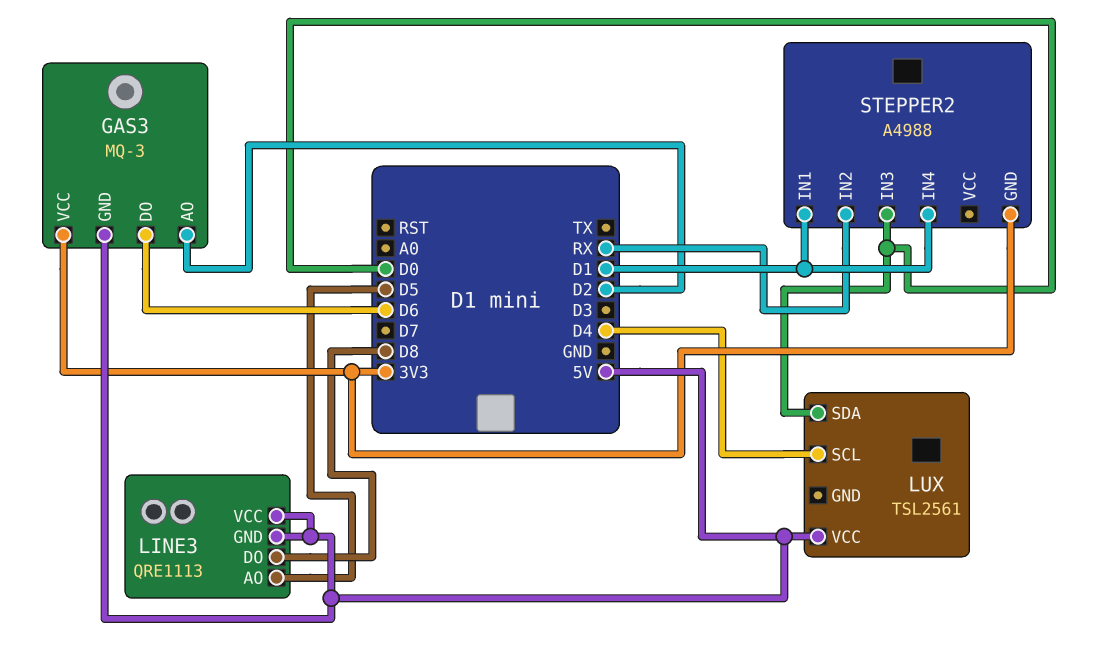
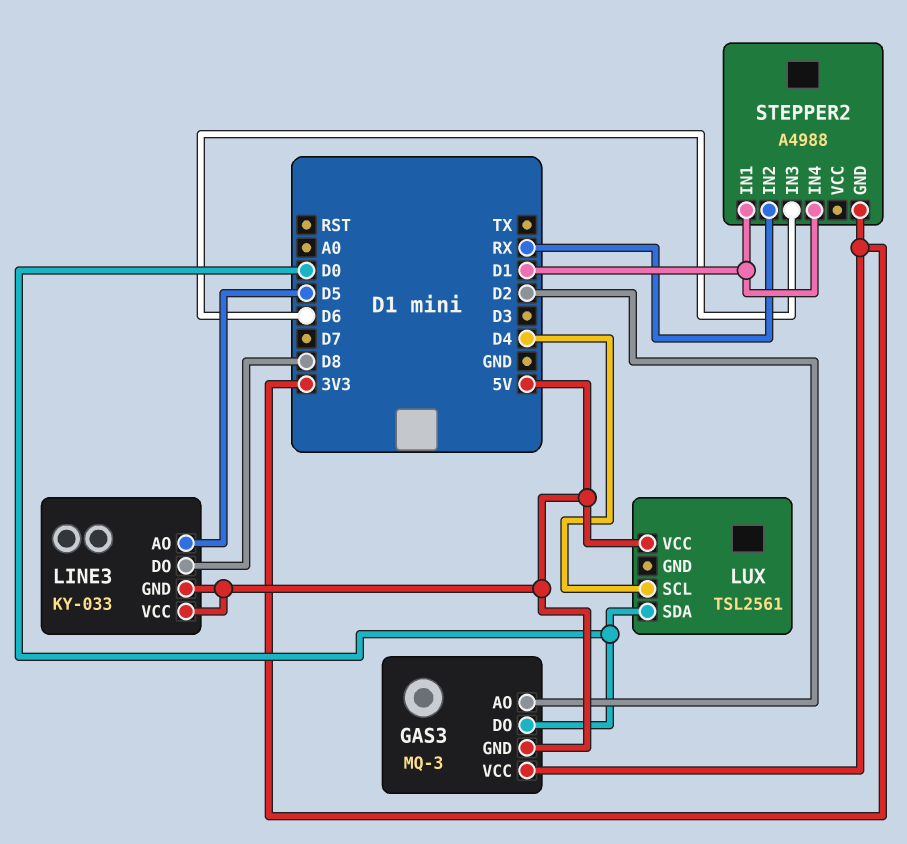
GAS3 pin DO: D6 -> D0
LINE3: QRE1113 -> KY-033
STEPPER2 pin IN3: D0 -> D6

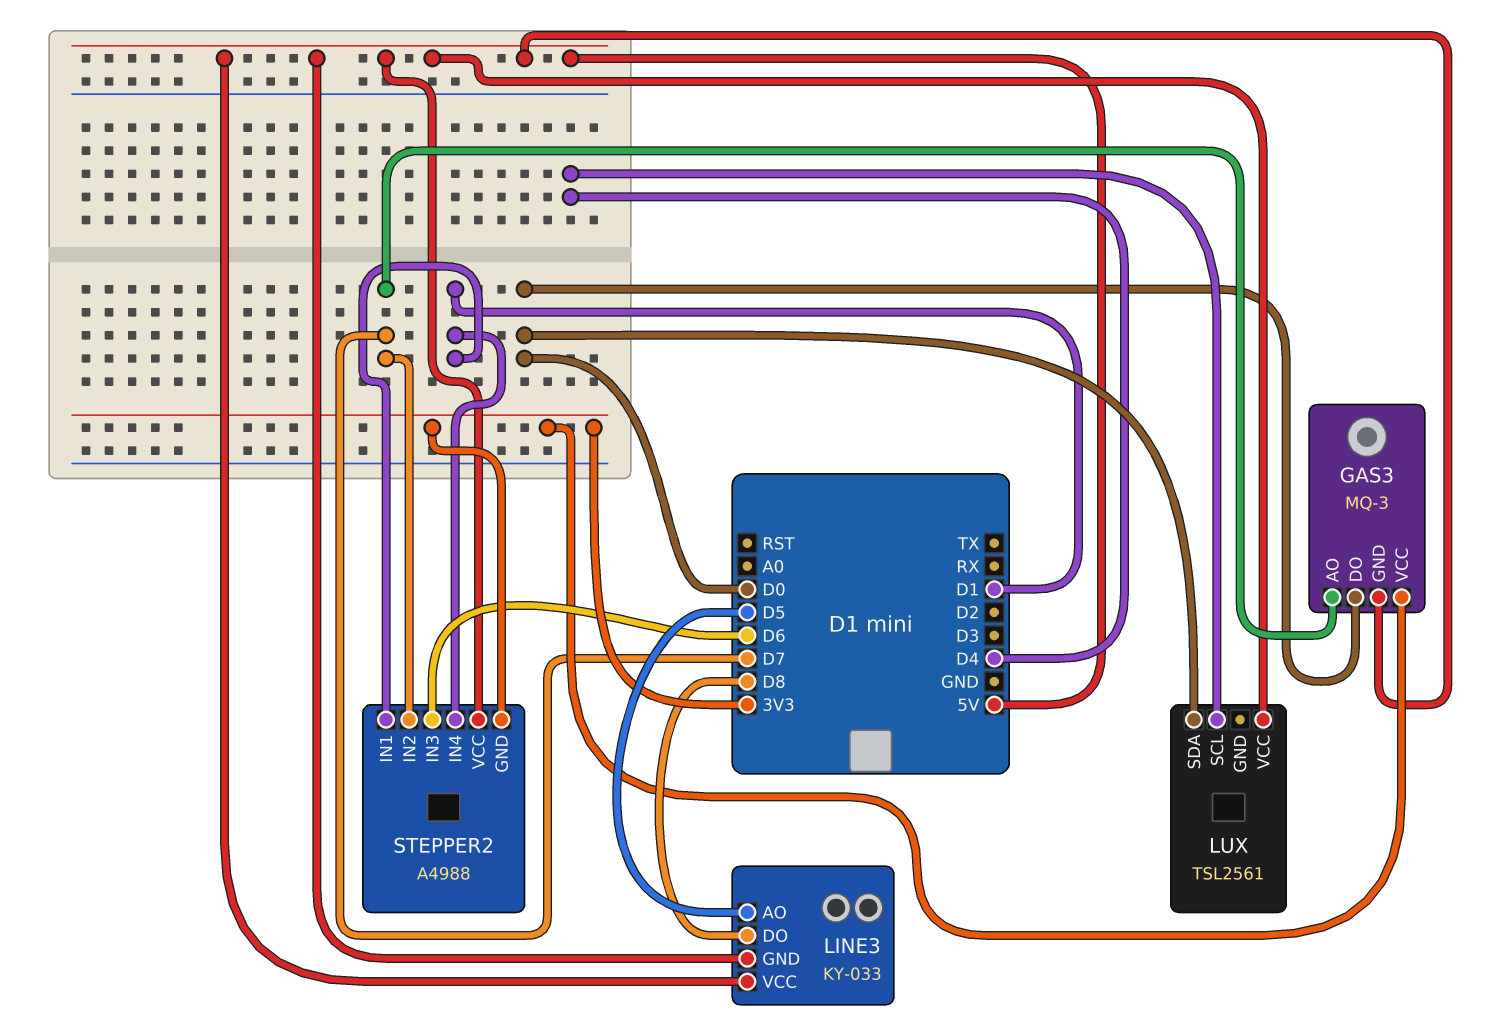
GAS3 pin AO: D2 -> D7
STEPPER2 pin IN2: RX -> D7
STEPPER2 pin VCC: none -> 5V

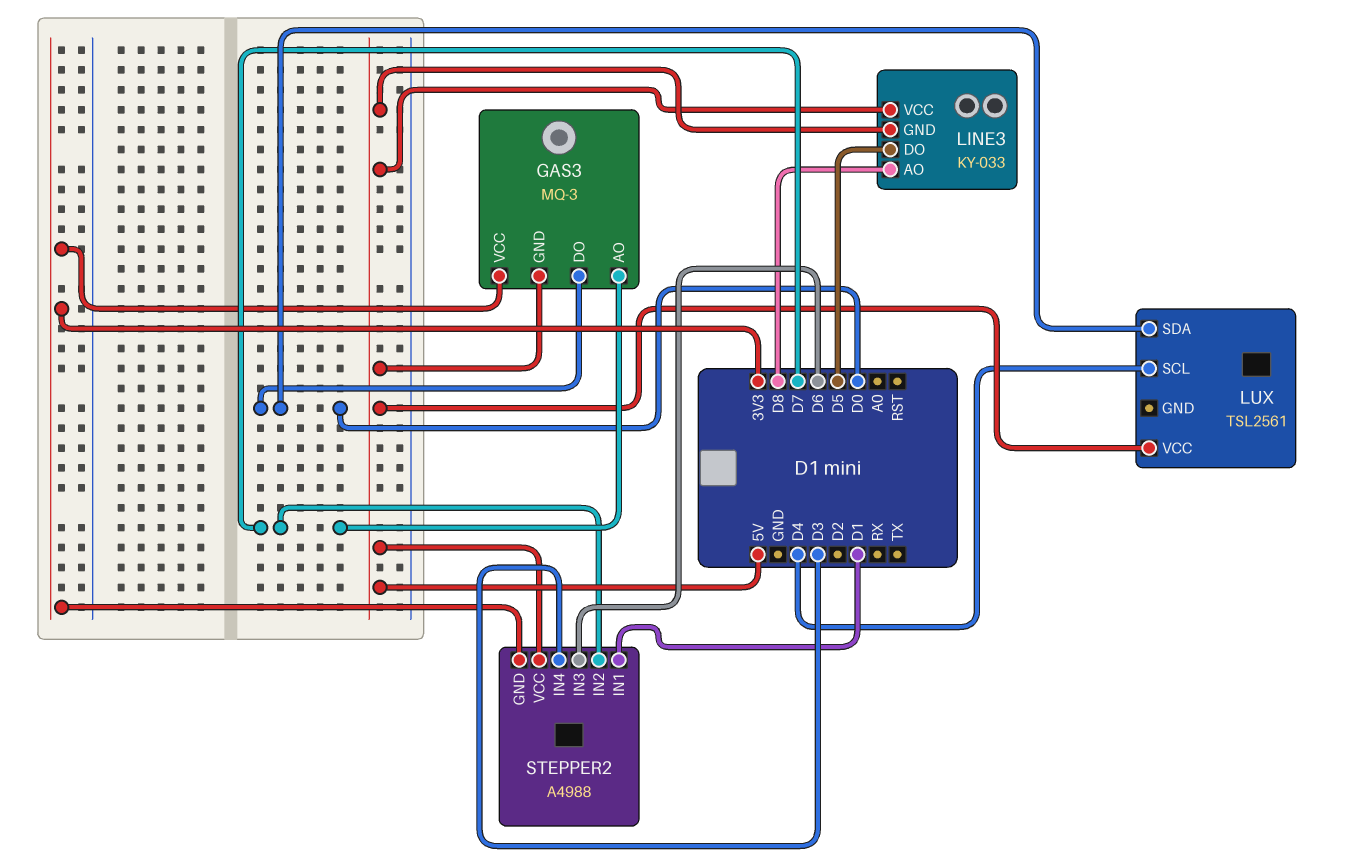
LINE3 pin AO: D5 -> D8
LINE3 pin DO: D8 -> D5
STEPPER2 pin IN4: D1 -> D3

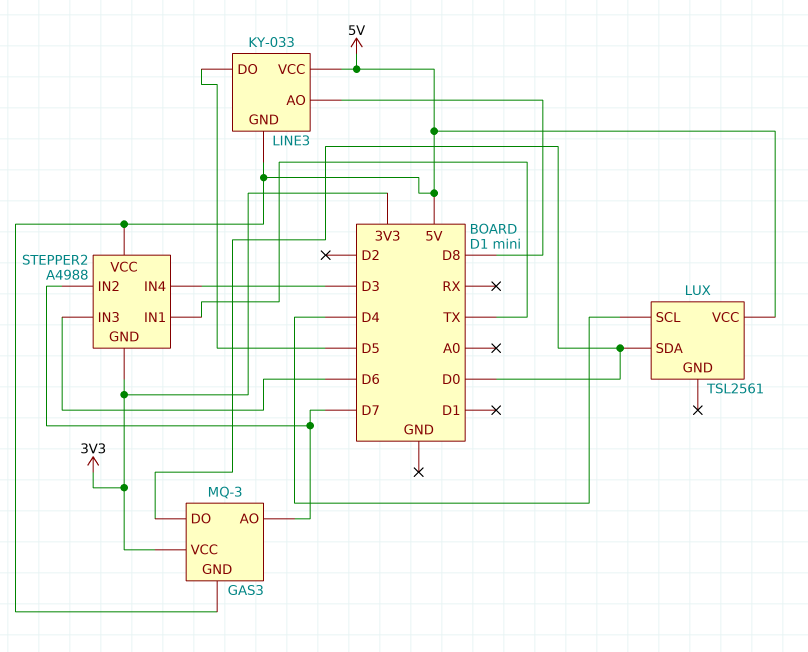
STEPPER2 pin IN1: D1 -> TX

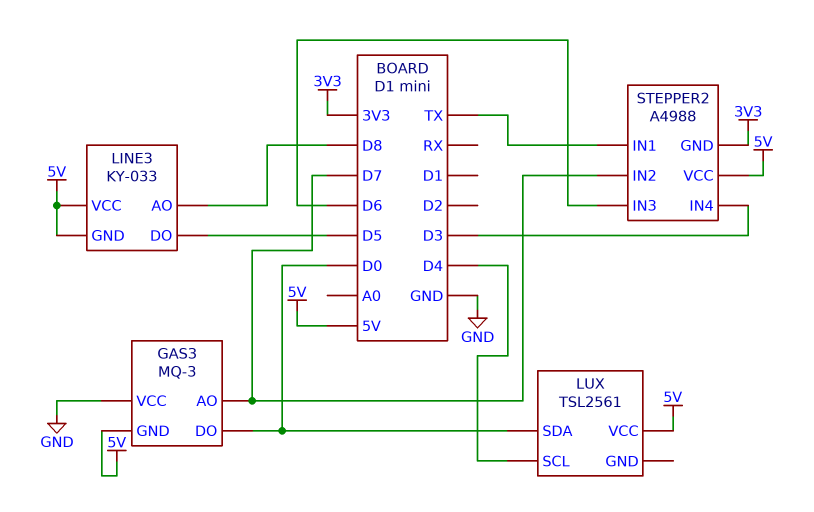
GAS3 pin VCC: 3V3 -> GND

